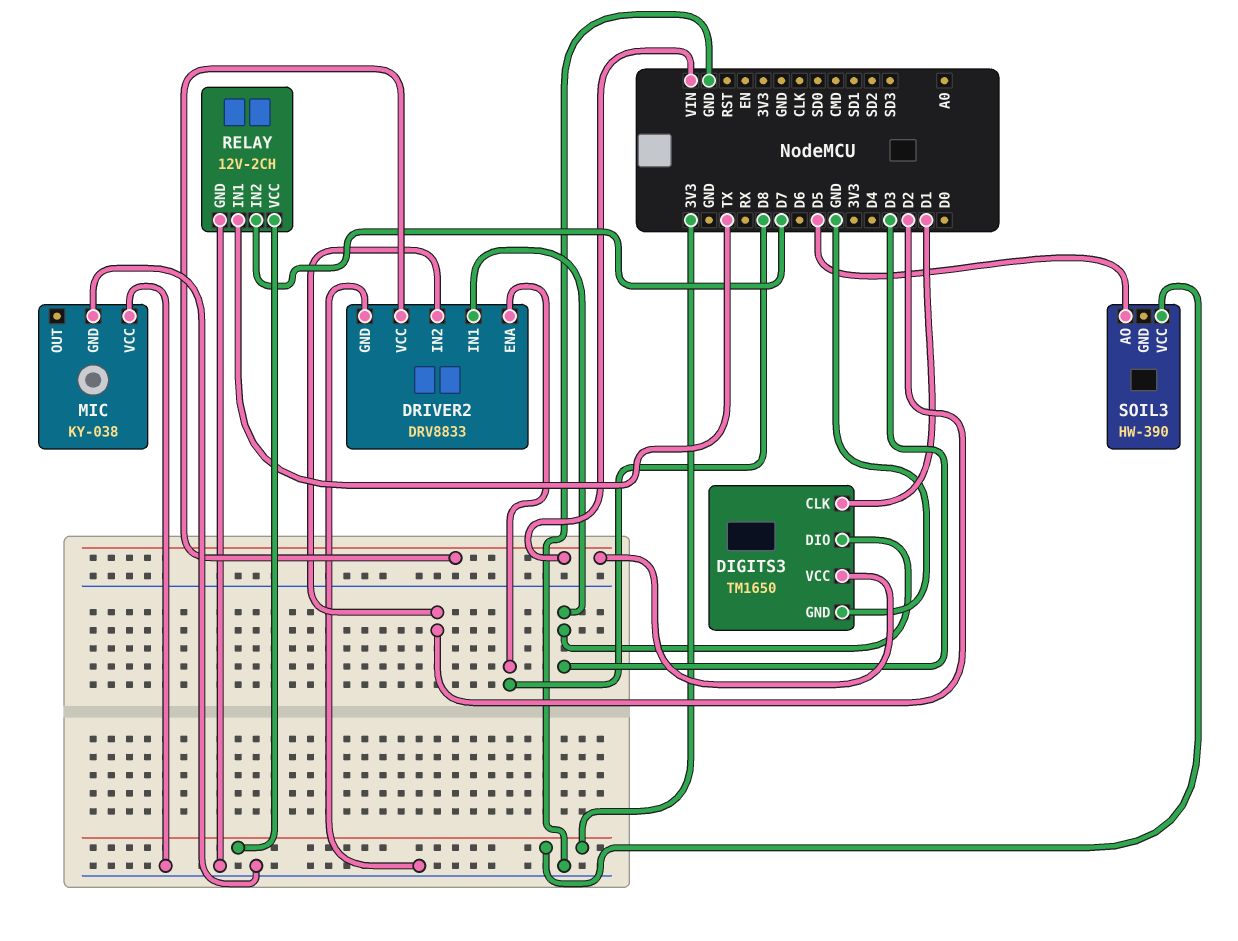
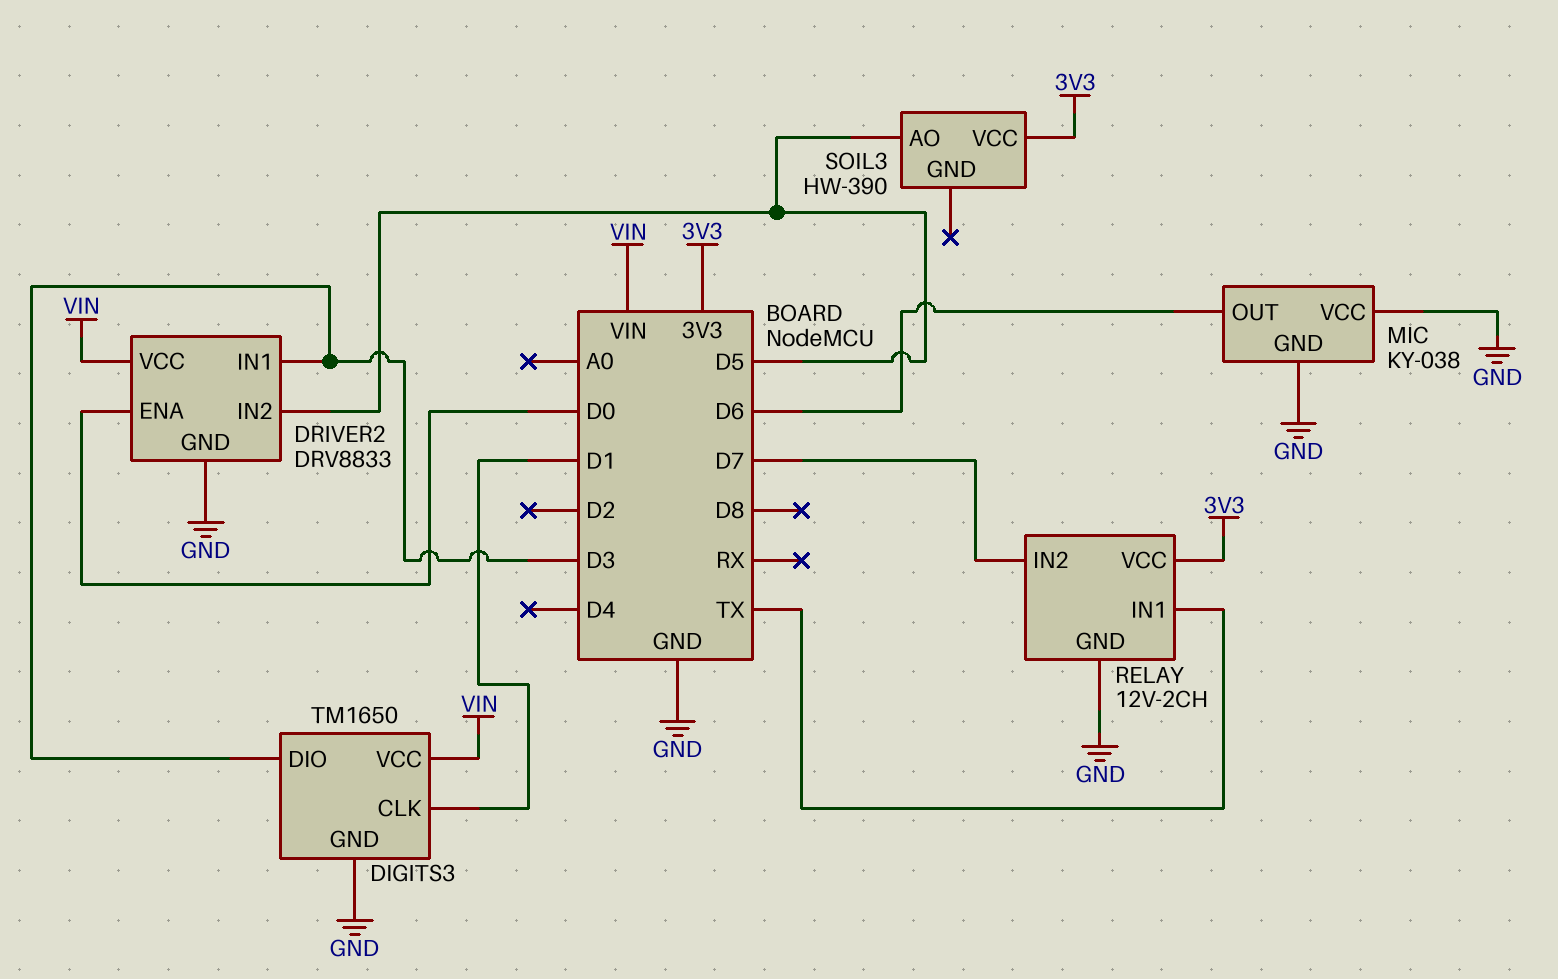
DRIVER2 pin ENA: D8 -> D0
DRIVER2 pin IN2: D2 -> D5
MIC pin OUT: none -> D6

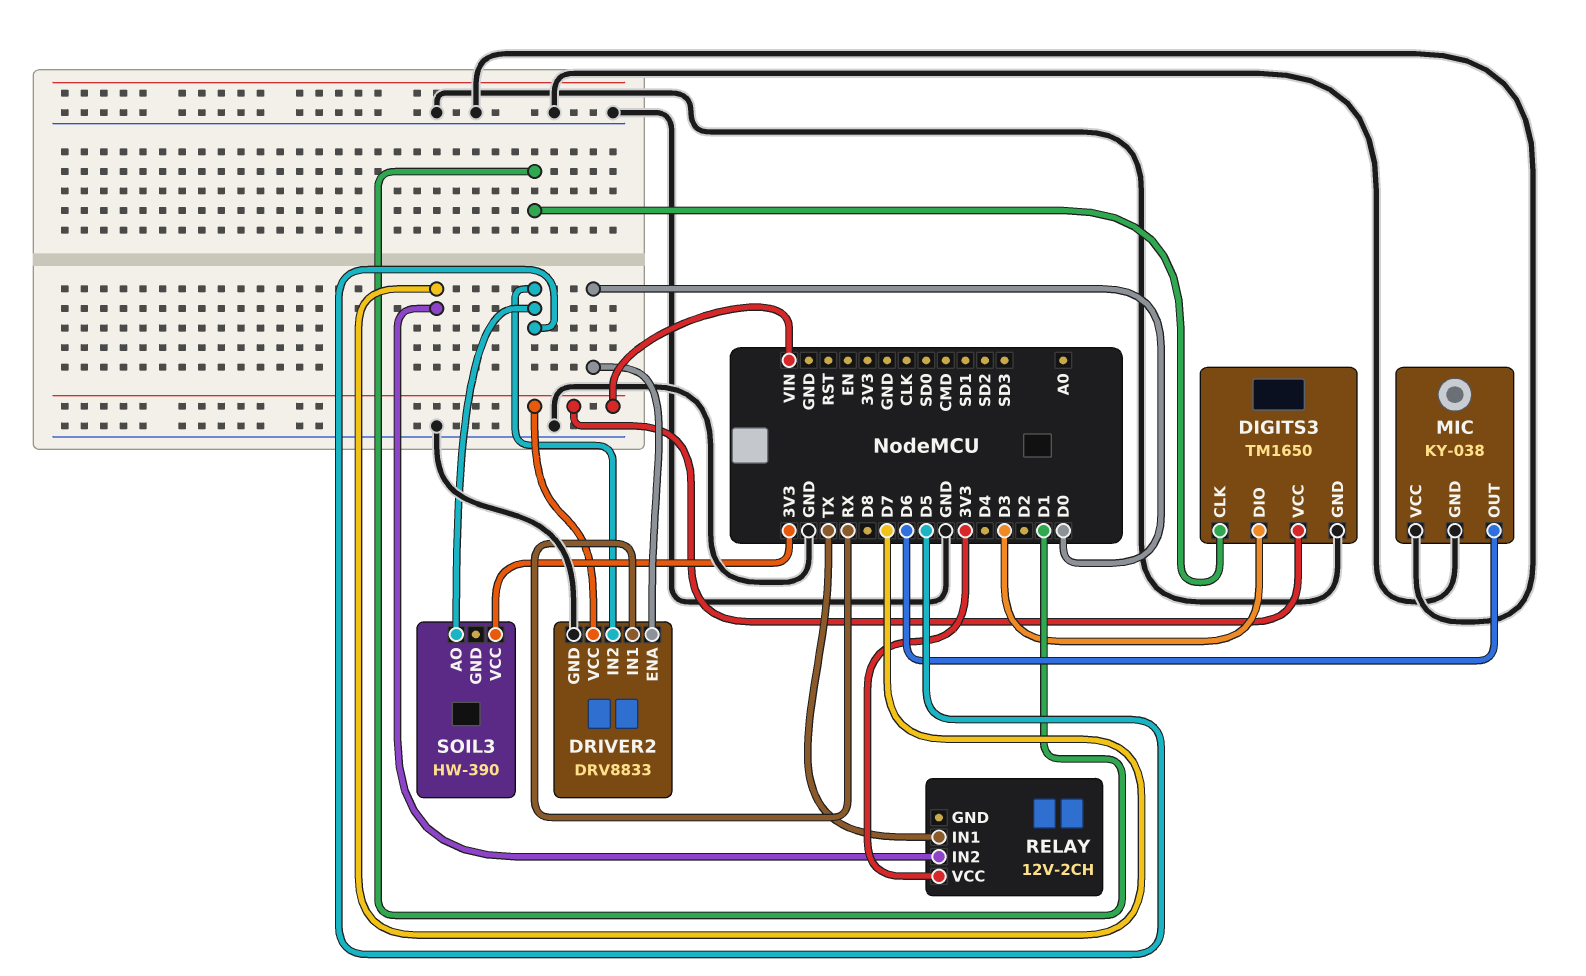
DRIVER2 pin IN1: D3 -> RX
RELAY pin GND: GND -> none

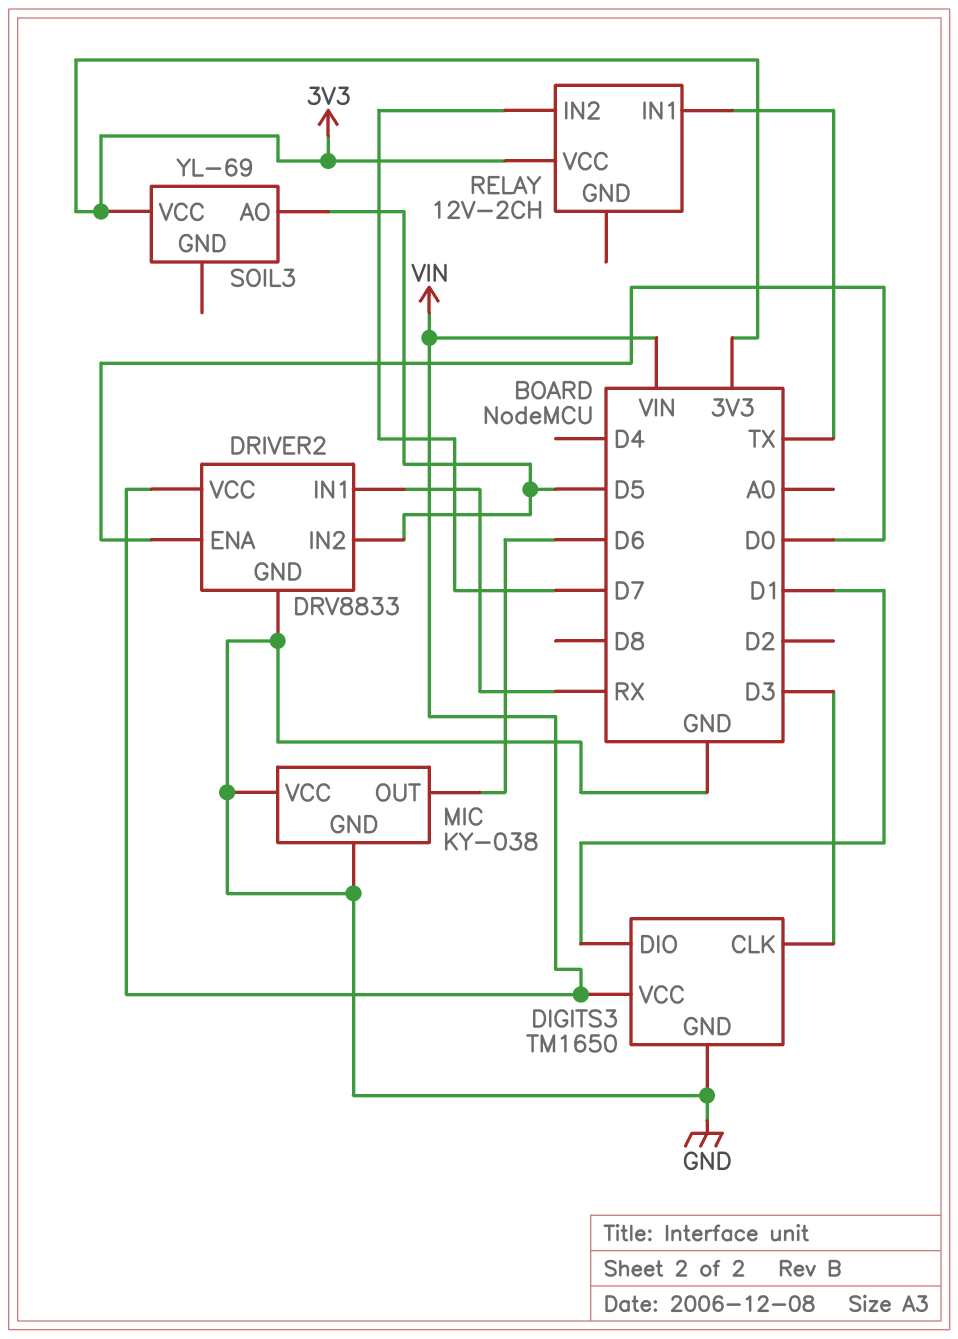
DIGITS3 pin CLK: D1 -> D3
DIGITS3 pin DIO: D3 -> D1
SOIL3: HW-390 -> YL-69

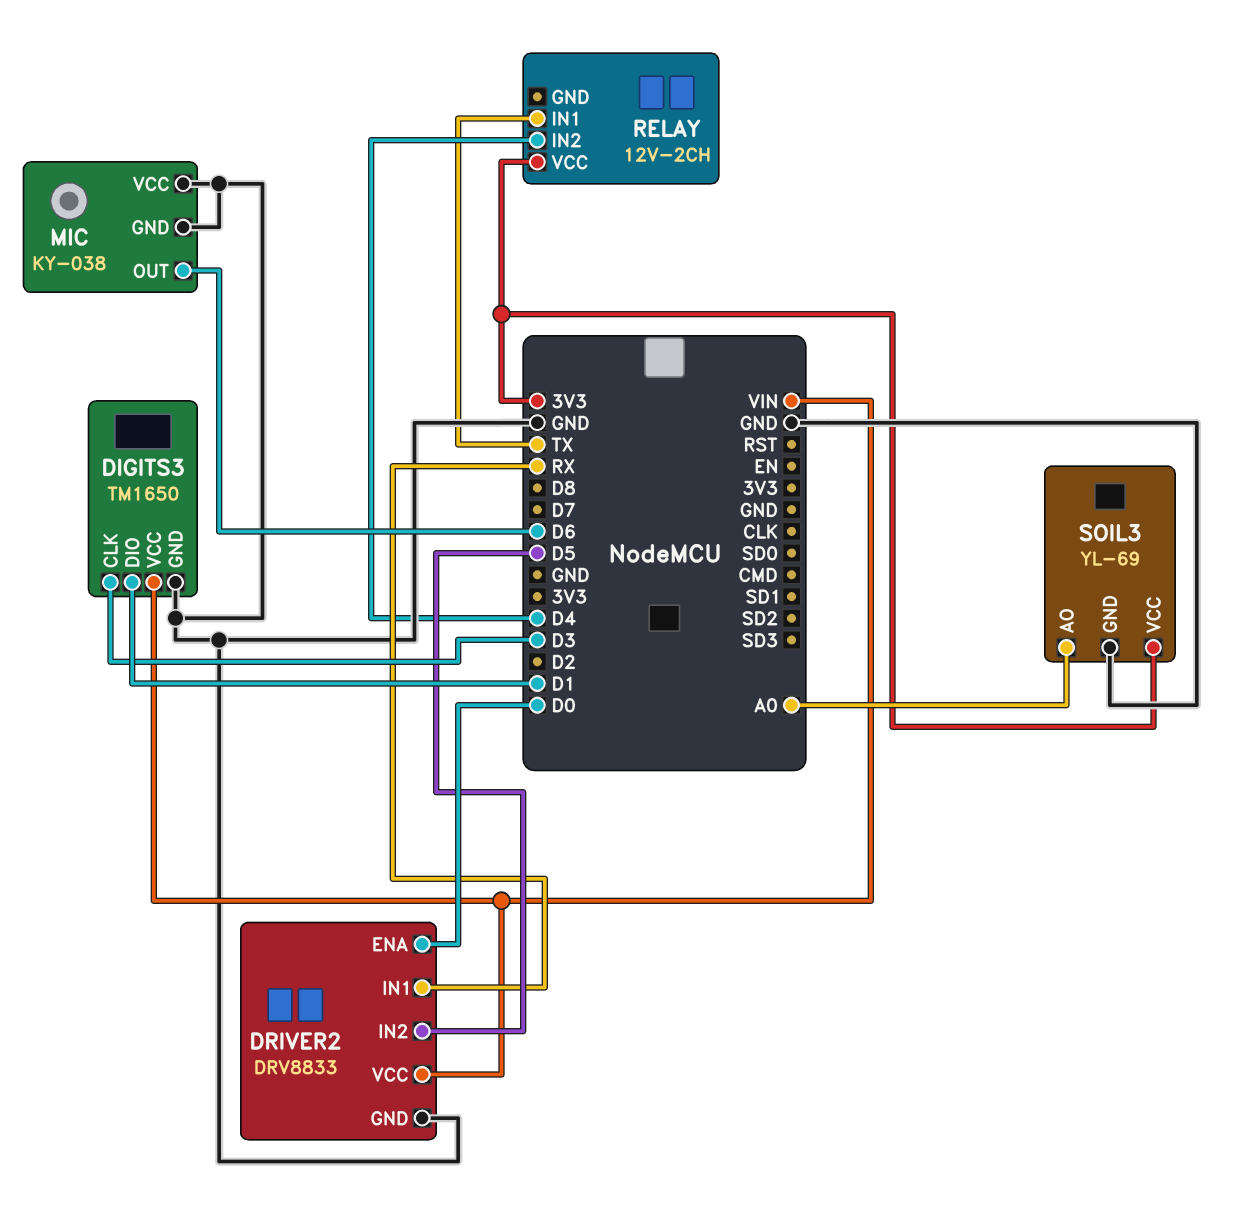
RELAY pin IN2: D7 -> D4
SOIL3 pin AO: D5 -> A0
SOIL3 pin GND: none -> GND

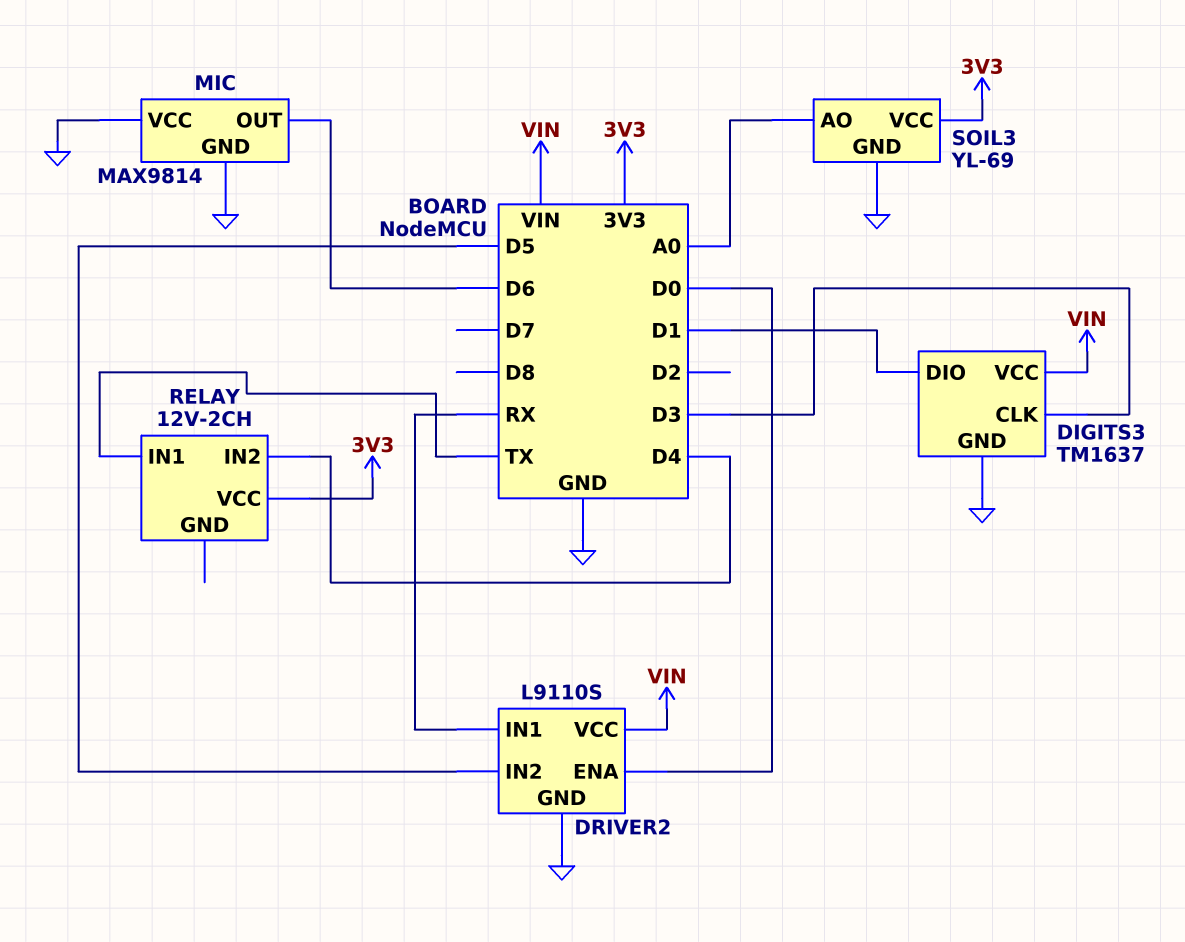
DIGITS3: TM1650 -> TM1637
DRIVER2: DRV8833 -> L9110S
MIC: KY-038 -> MAX9814

